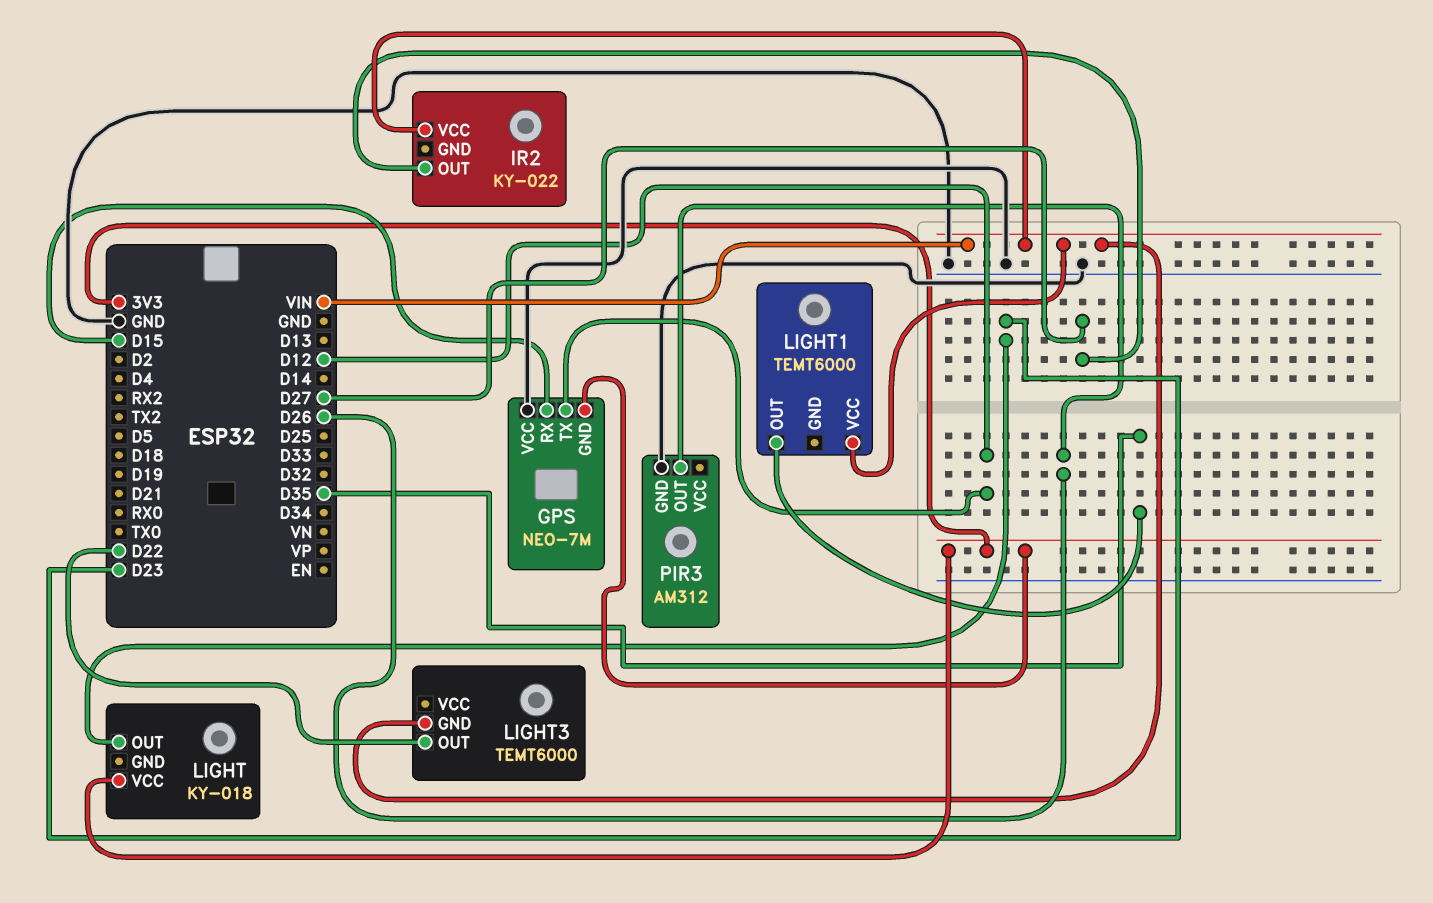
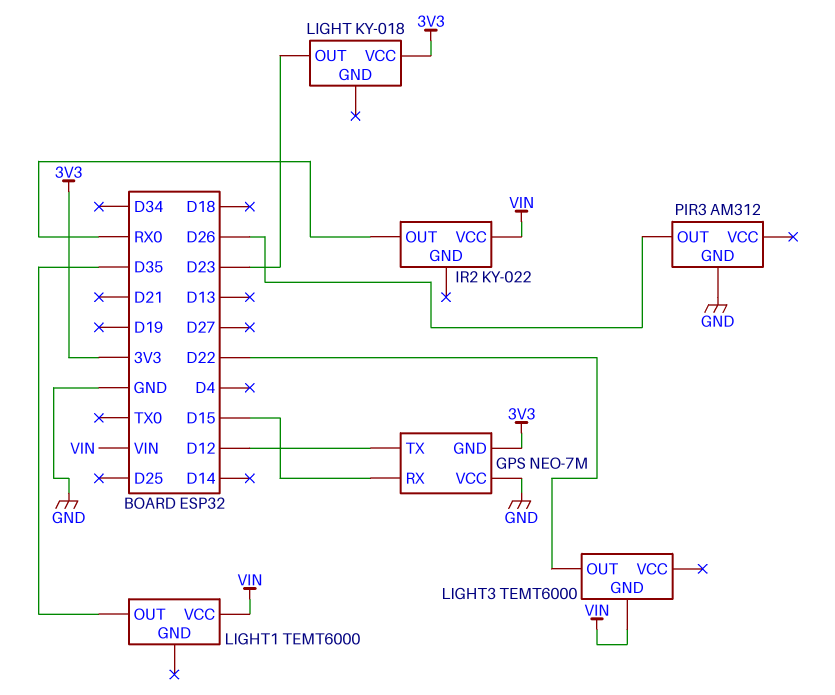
IR2 pin OUT: D27 -> RX0

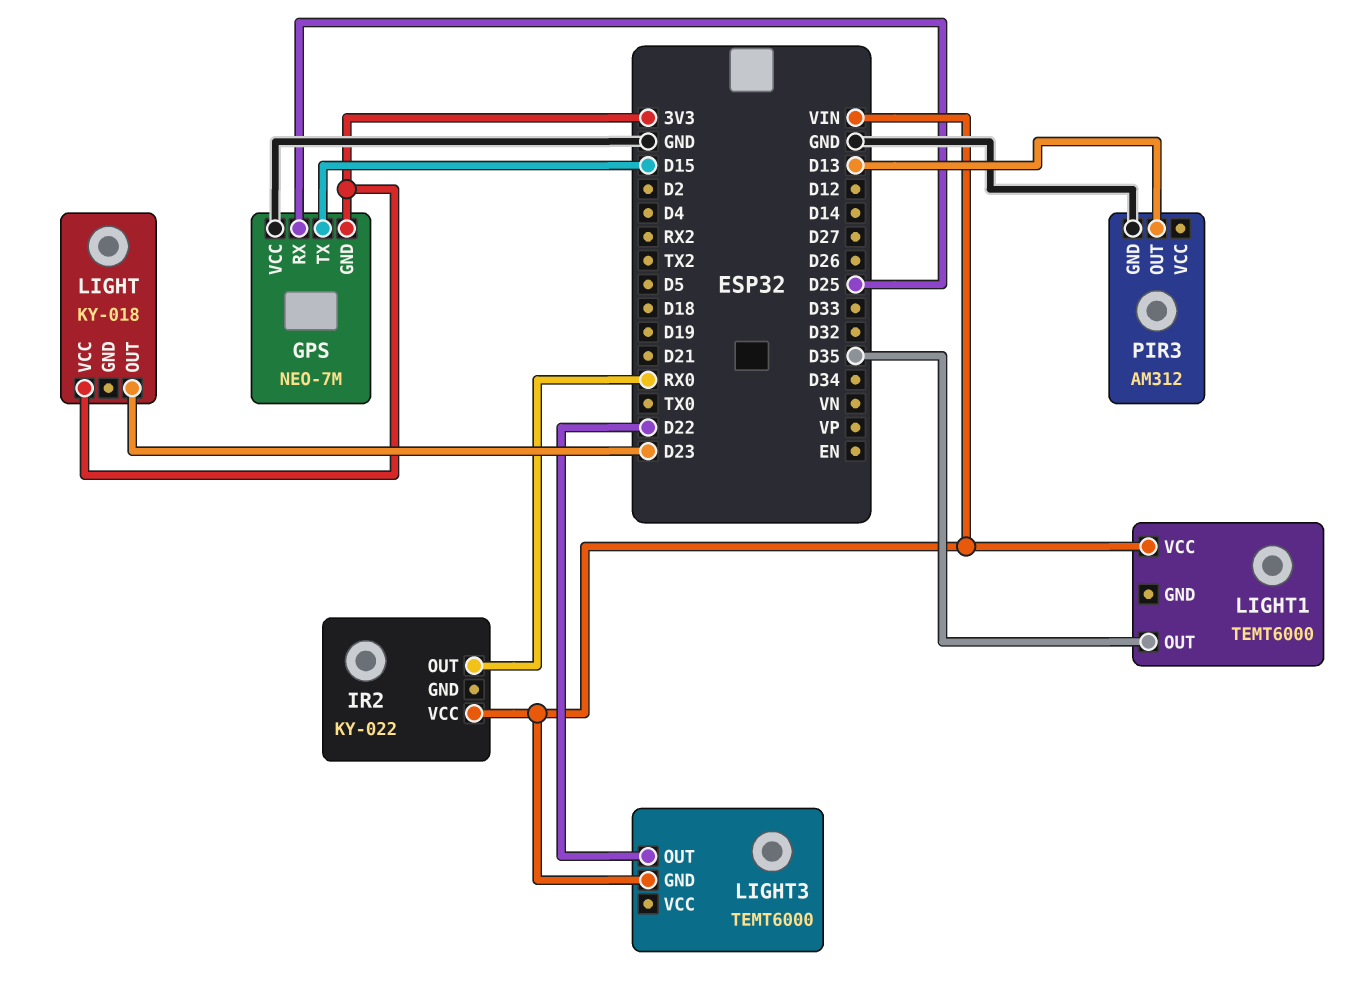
GPS pin RX: D15 -> D25
GPS pin TX: D12 -> D15
PIR3 pin OUT: D26 -> D13

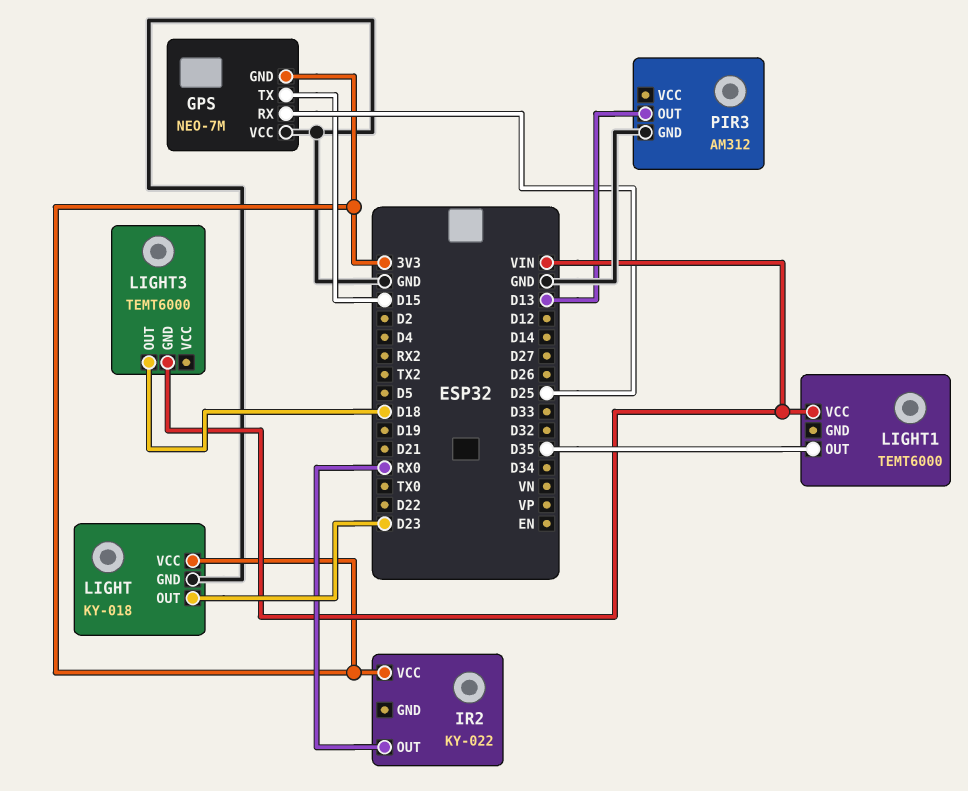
IR2 pin VCC: VIN -> 3V3
LIGHT pin GND: none -> GND
LIGHT3 pin OUT: D22 -> D18

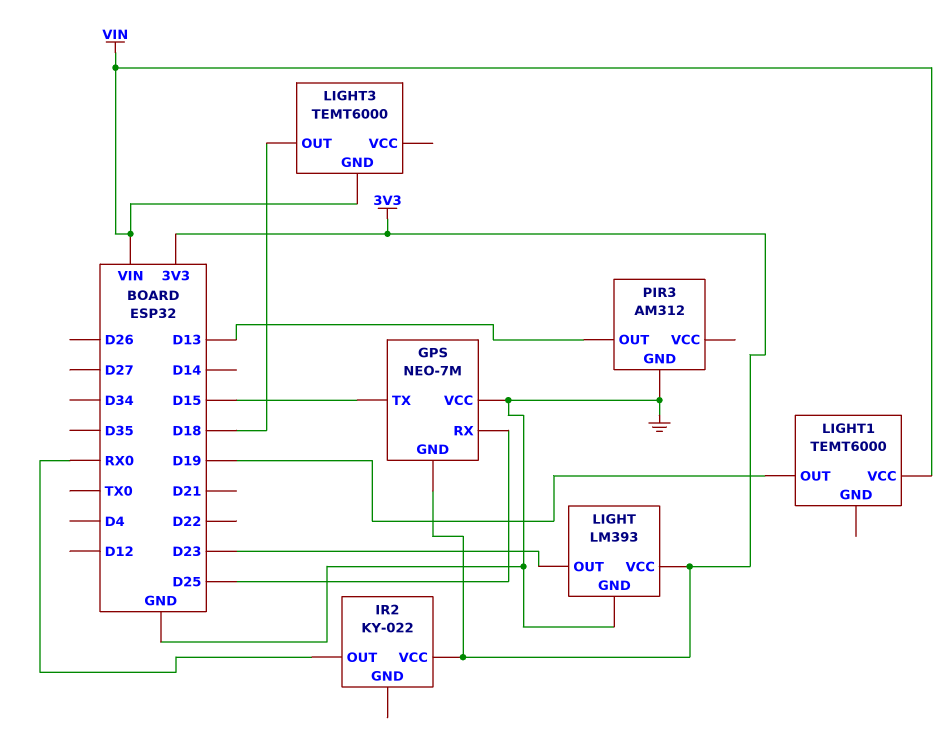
LIGHT: KY-018 -> LM393
LIGHT1 pin OUT: D35 -> D19

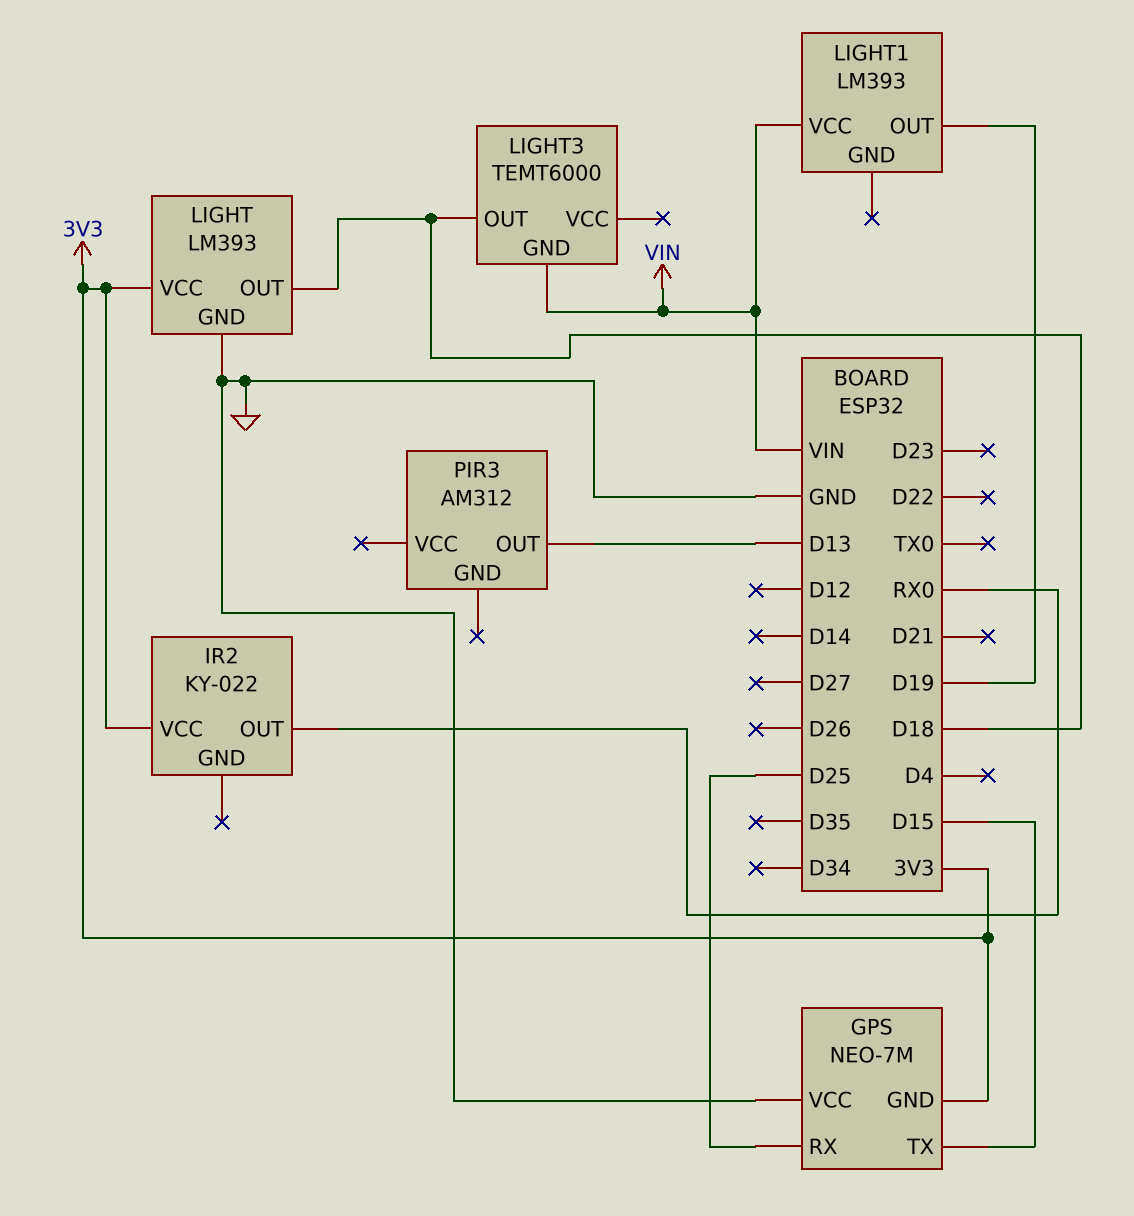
LIGHT pin OUT: D23 -> D18
LIGHT1: TEMT6000 -> LM393
PIR3 pin GND: GND -> none

